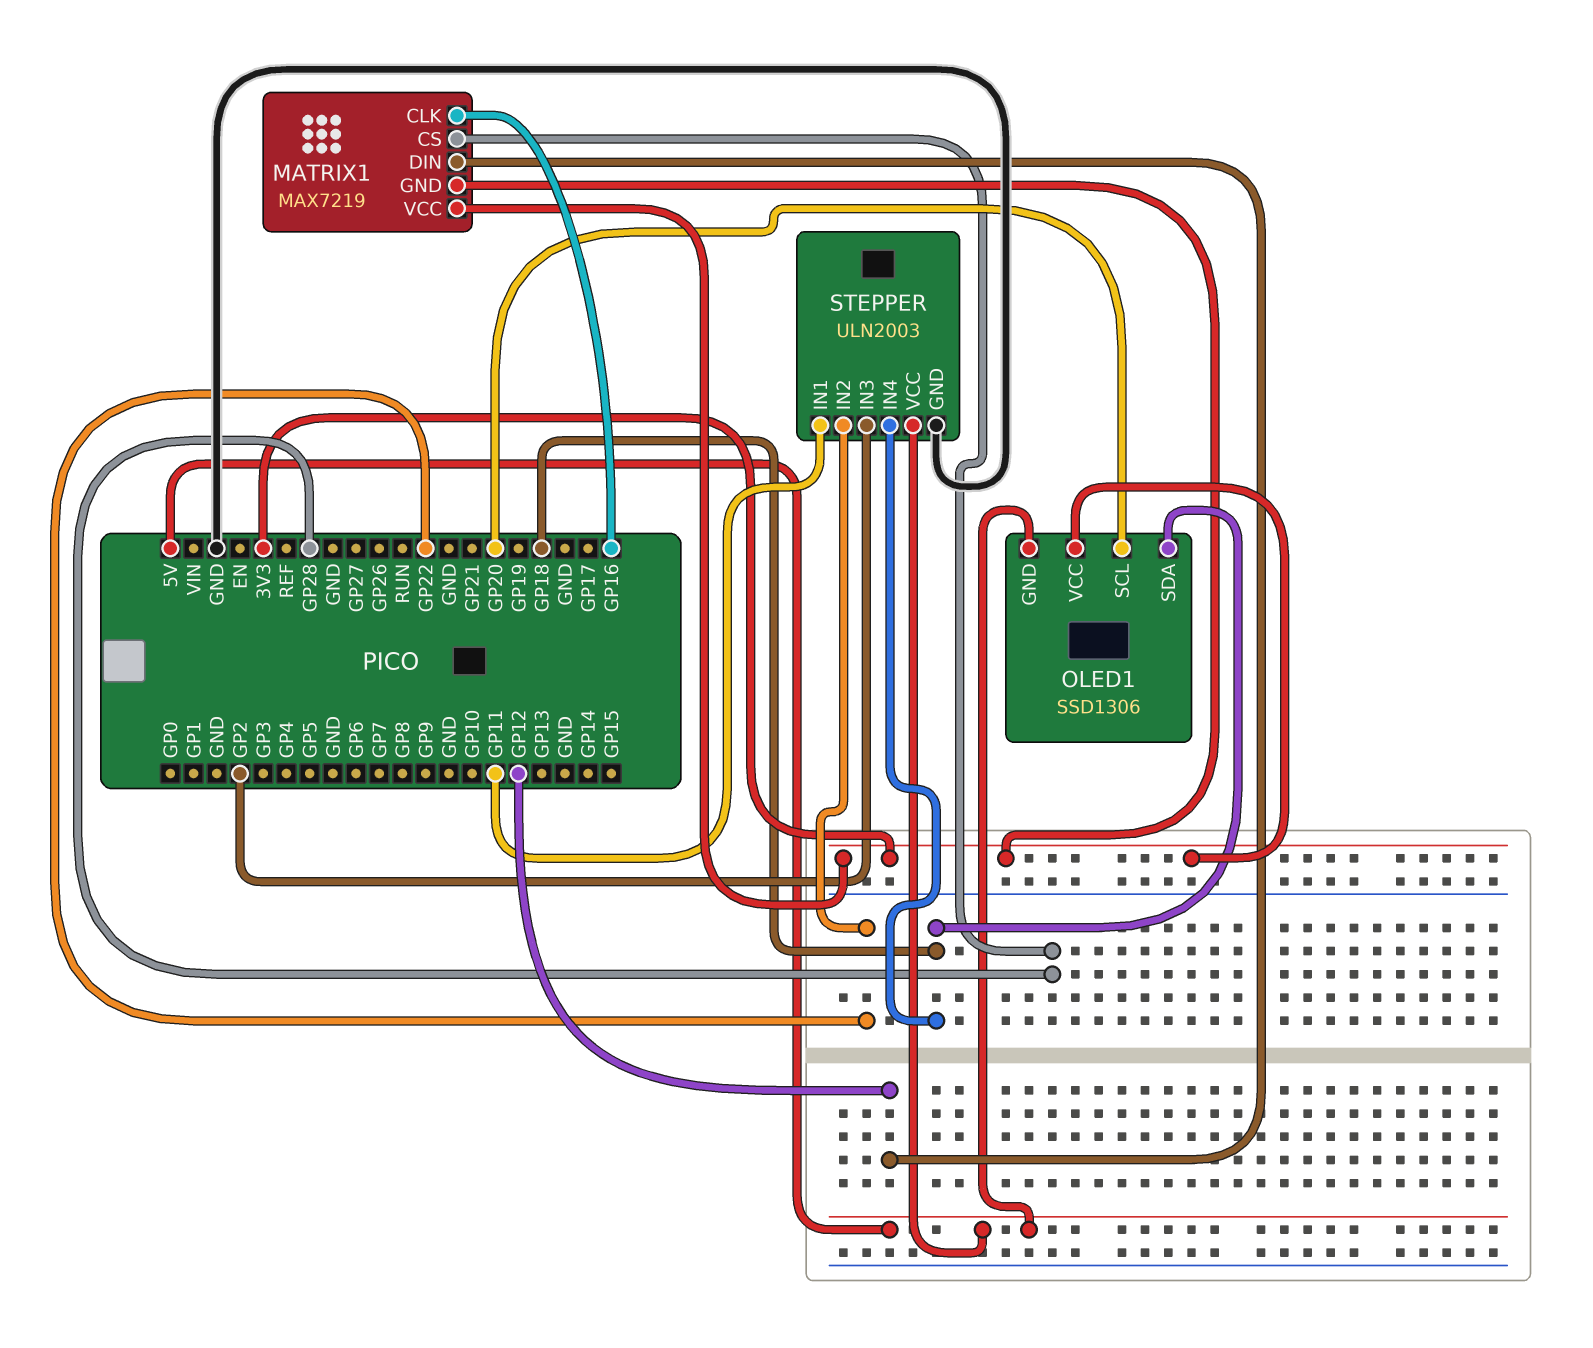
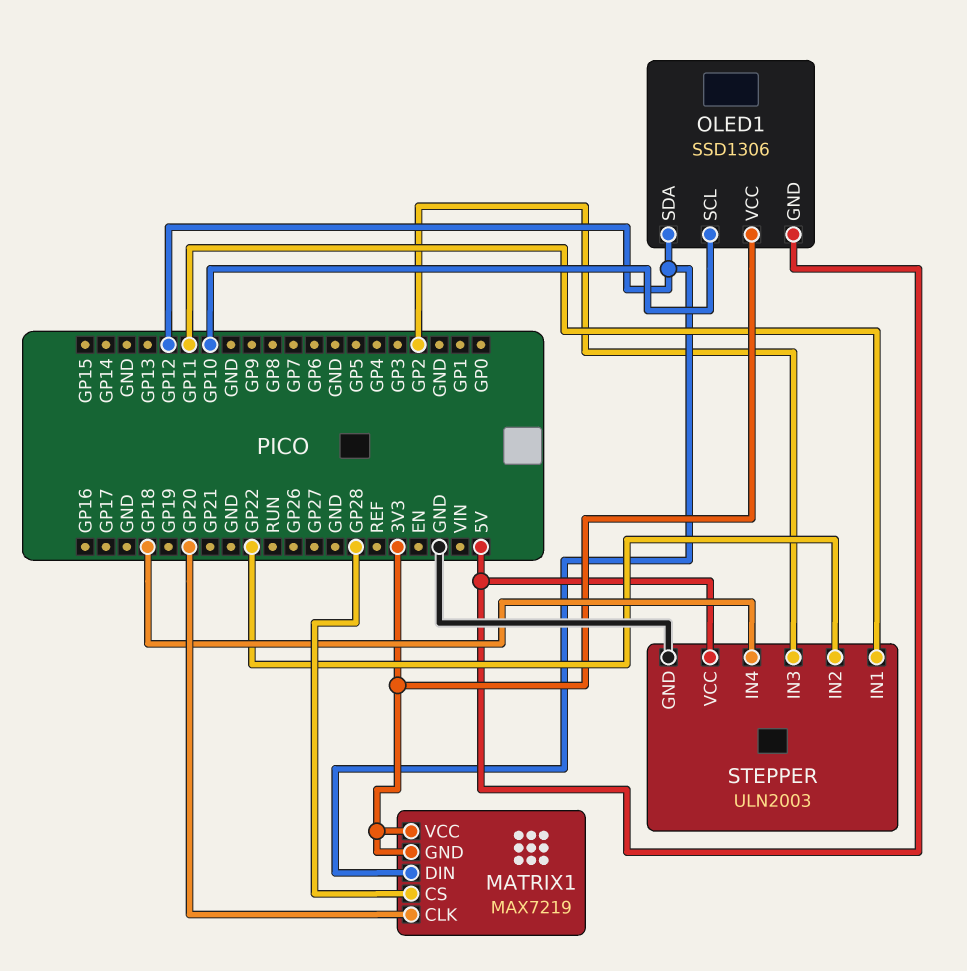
MATRIX1 pin CLK: GP16 -> GP20
OLED1 pin SCL: GP20 -> GP10
OLED1 pin SDA: GP18 -> GP12

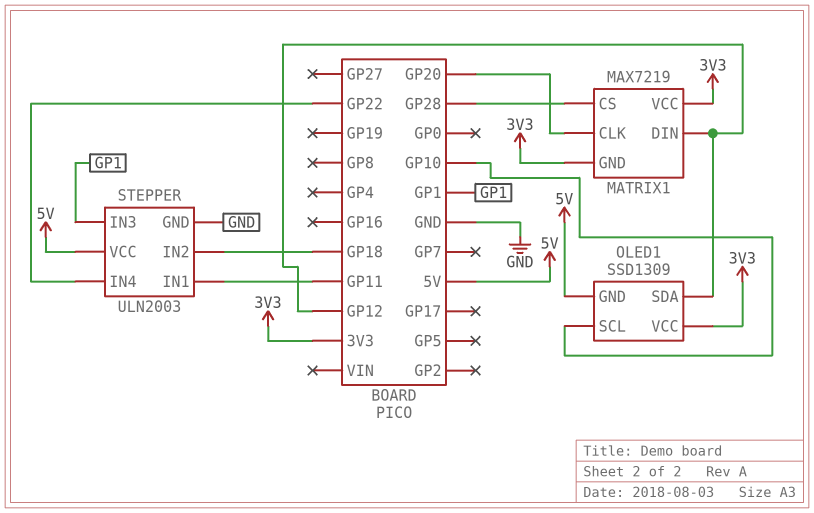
OLED1: SSD1306 -> SSD1309
STEPPER pin IN2: GP22 -> GP18
STEPPER pin IN3: GP2 -> GP1
STEPPER pin IN4: GP18 -> GP22

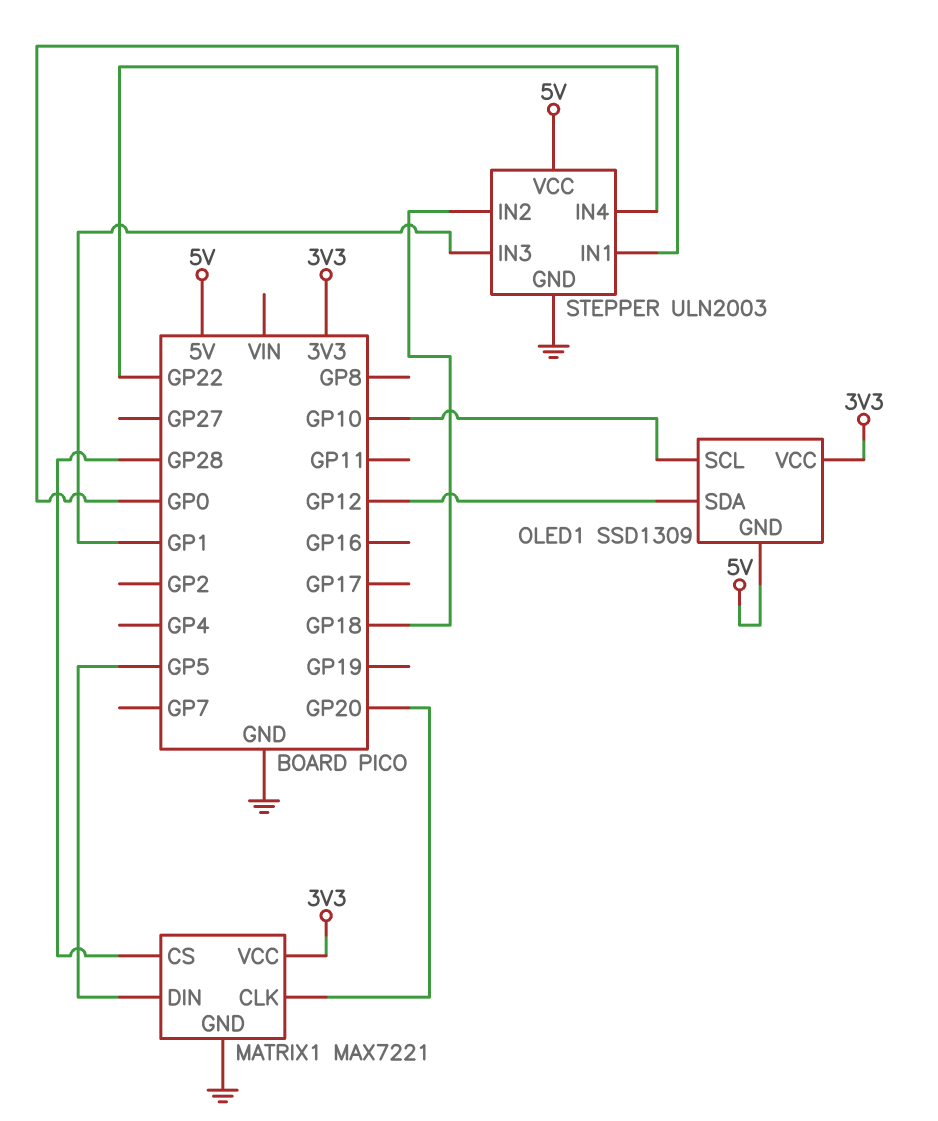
MATRIX1: MAX7219 -> MAX7221
MATRIX1 pin DIN: GP12 -> GP5
MATRIX1 pin GND: 3V3 -> GND
STEPPER pin IN1: GP11 -> GP0

